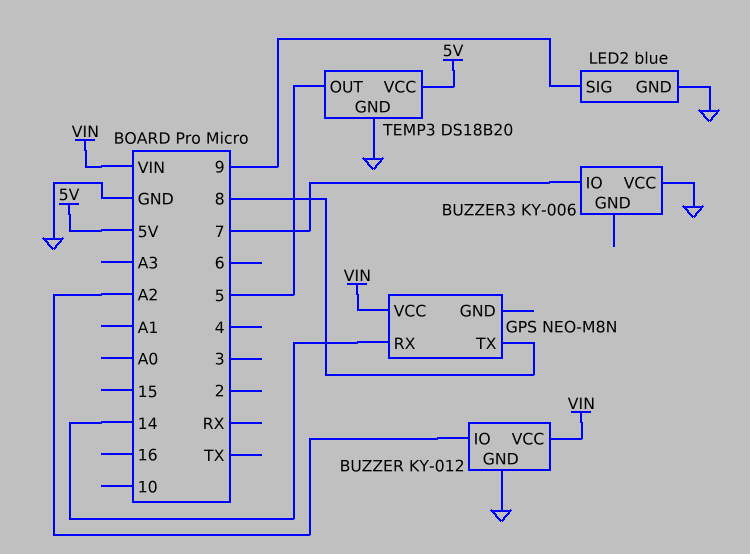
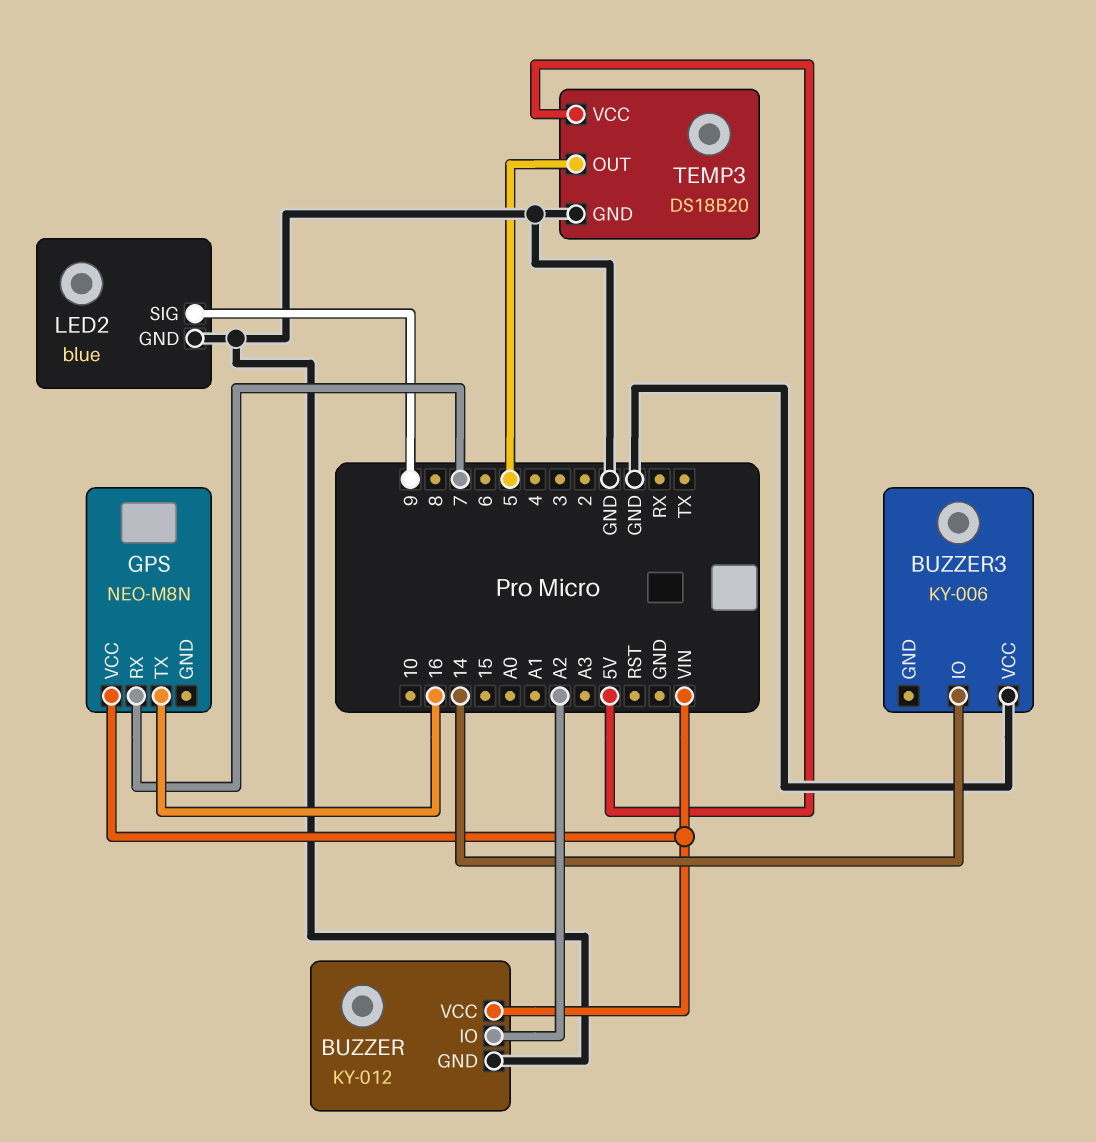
BUZZER3 pin IO: 7 -> 14
GPS pin RX: 14 -> 7
GPS pin TX: 8 -> 16

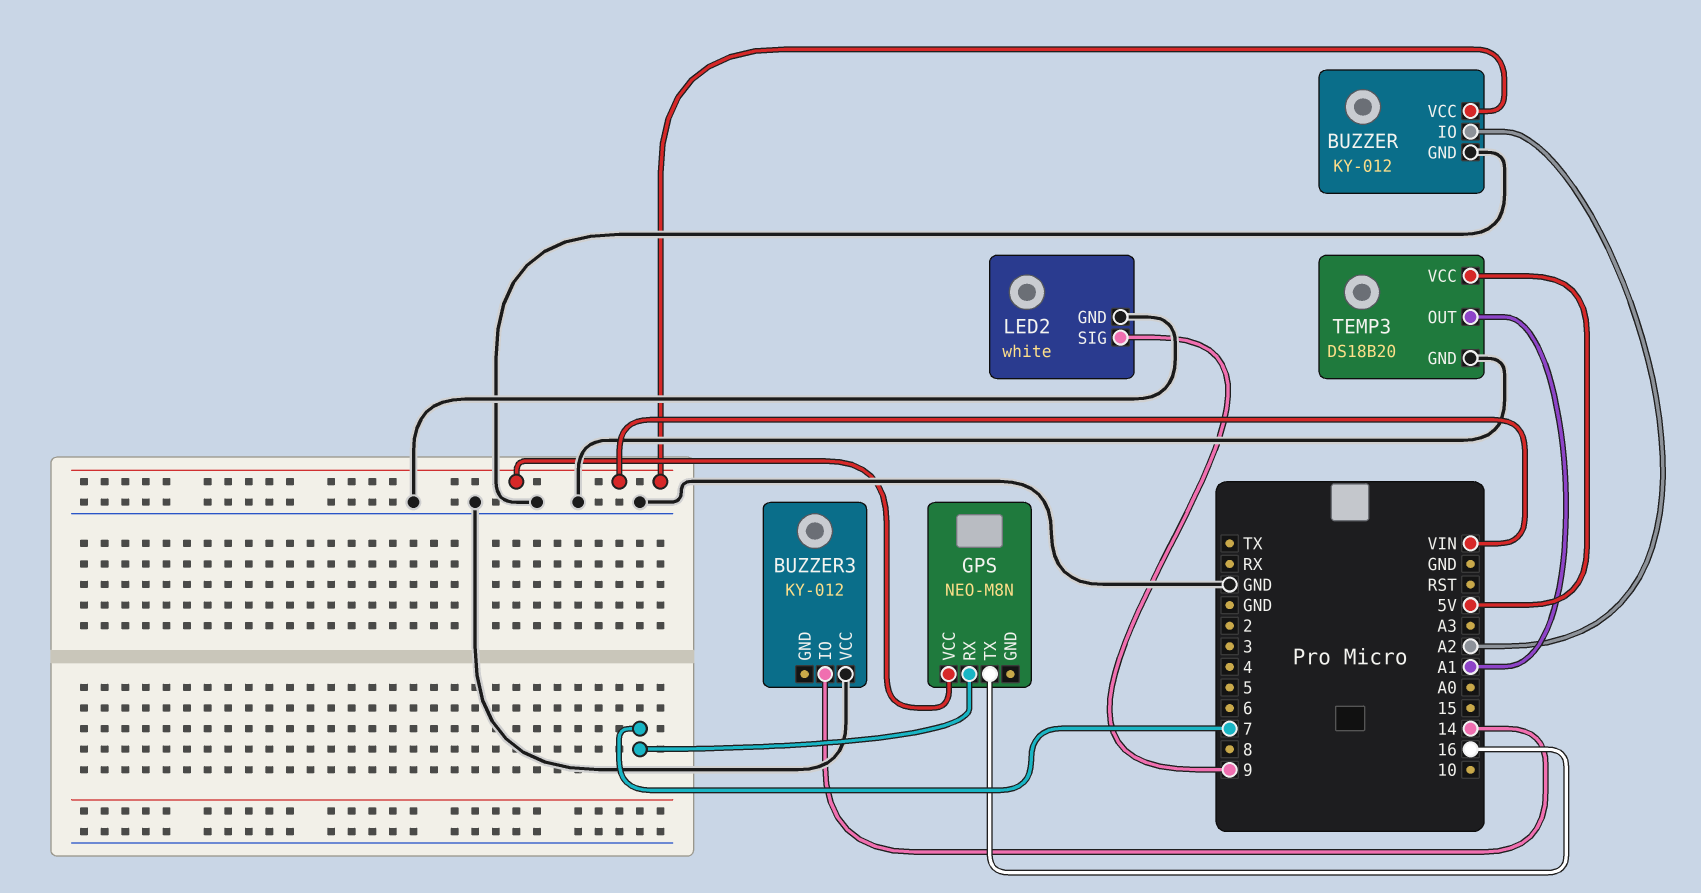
BUZZER3: KY-006 -> KY-012
LED2: blue -> white
TEMP3 pin OUT: 5 -> A1

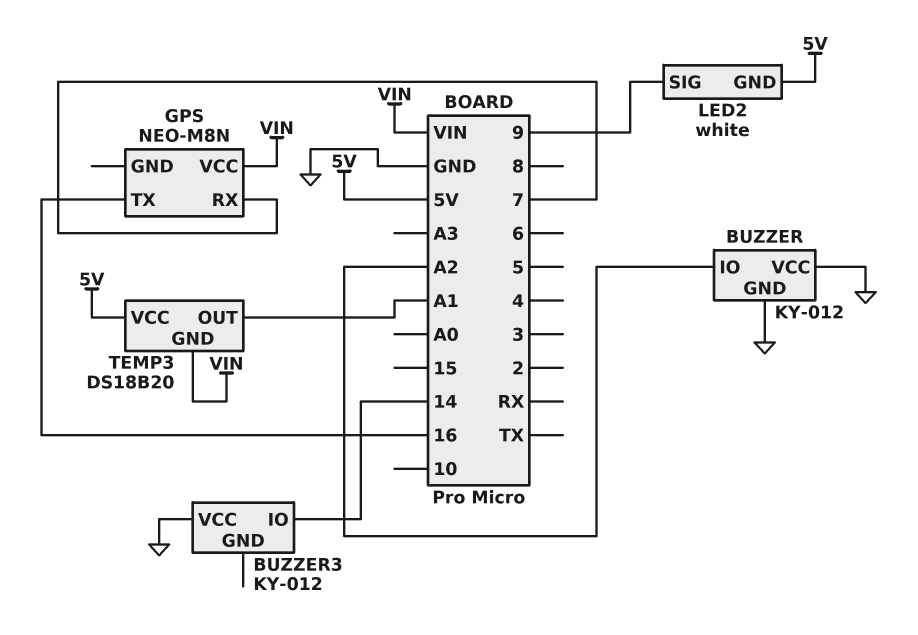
BUZZER pin VCC: VIN -> GND
LED2 pin GND: GND -> 5V
TEMP3 pin GND: GND -> VIN

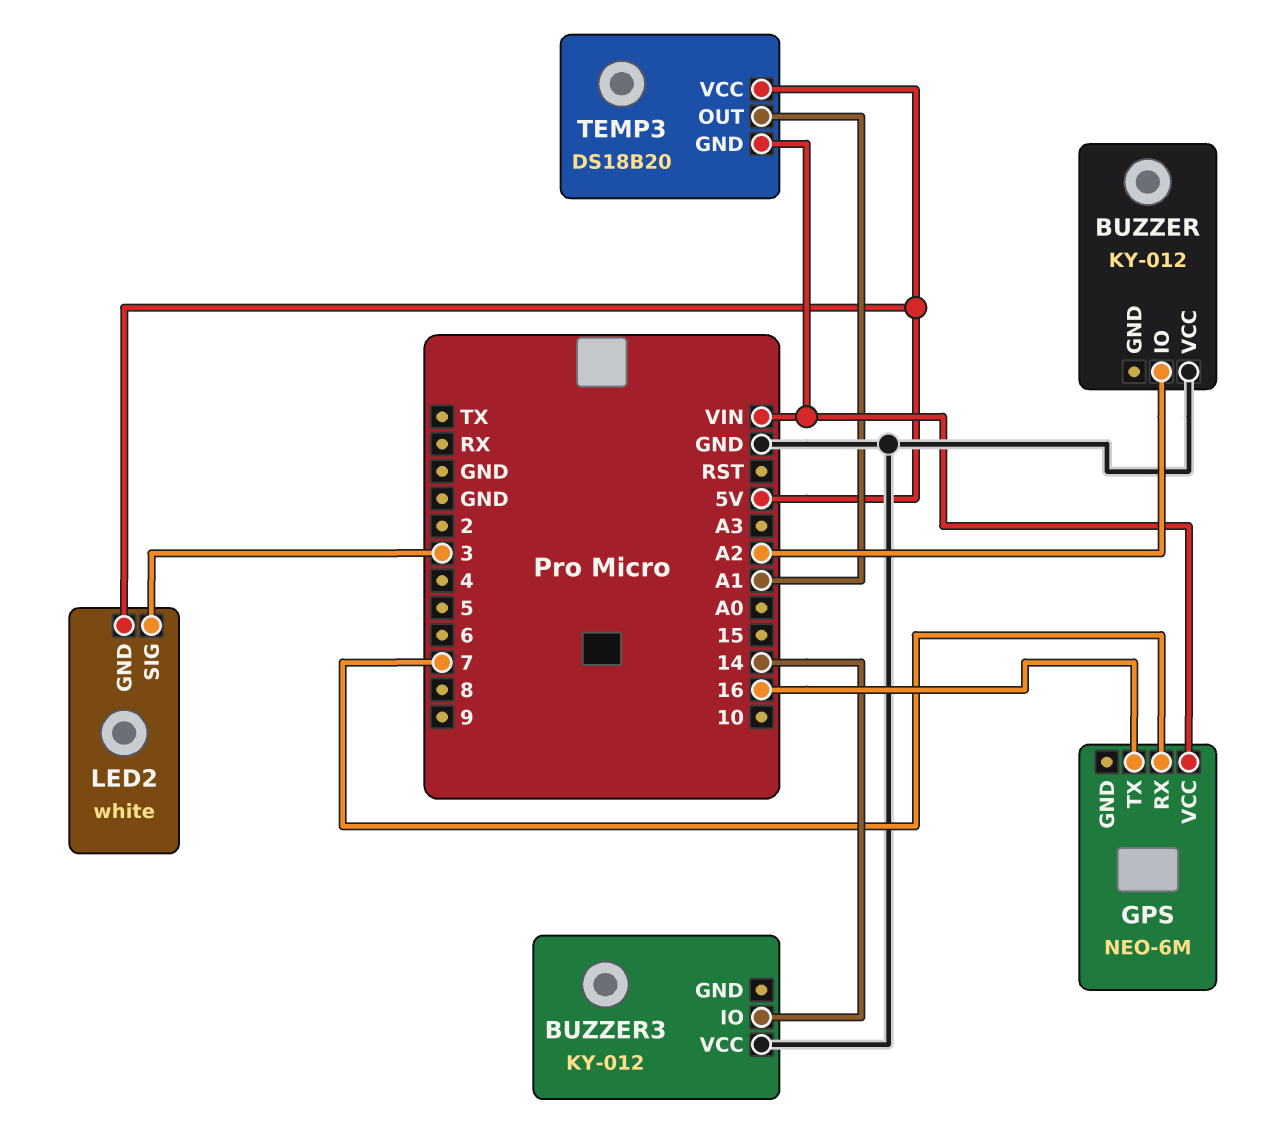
BUZZER pin GND: GND -> none
GPS: NEO-M8N -> NEO-6M
LED2 pin SIG: 9 -> 3

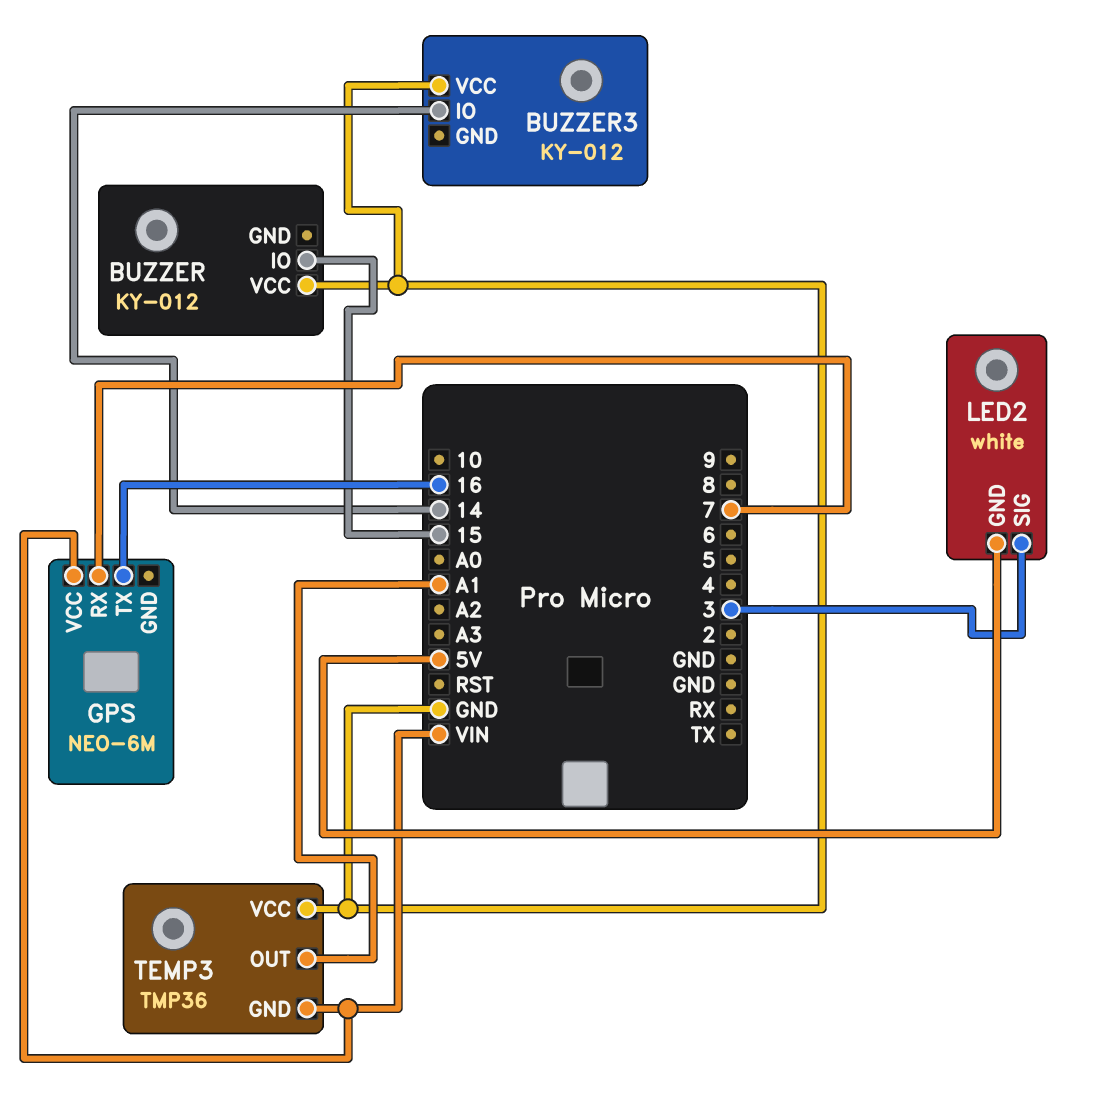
BUZZER pin IO: A2 -> 15
TEMP3: DS18B20 -> TMP36
TEMP3 pin VCC: 5V -> GND

